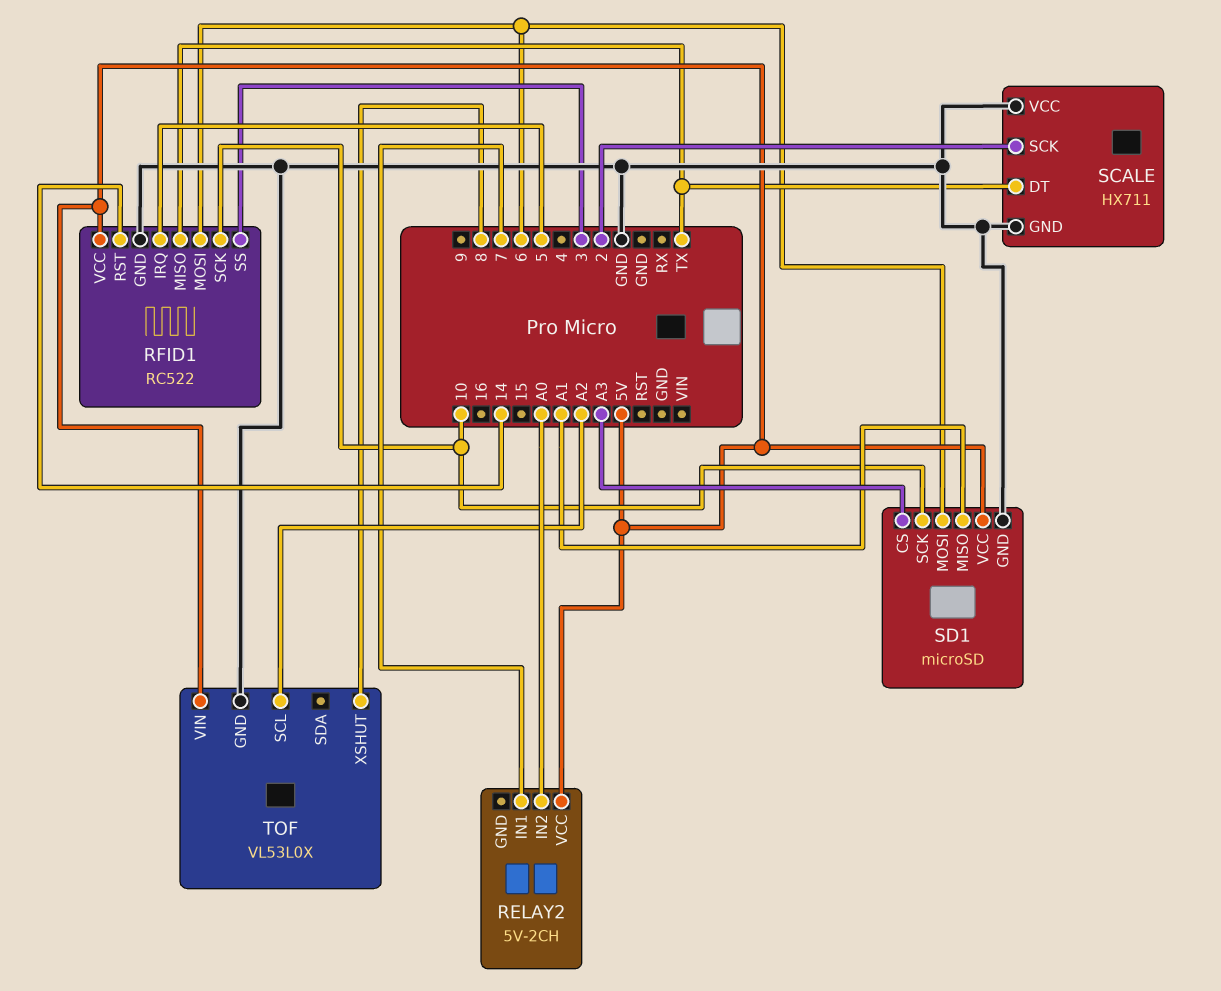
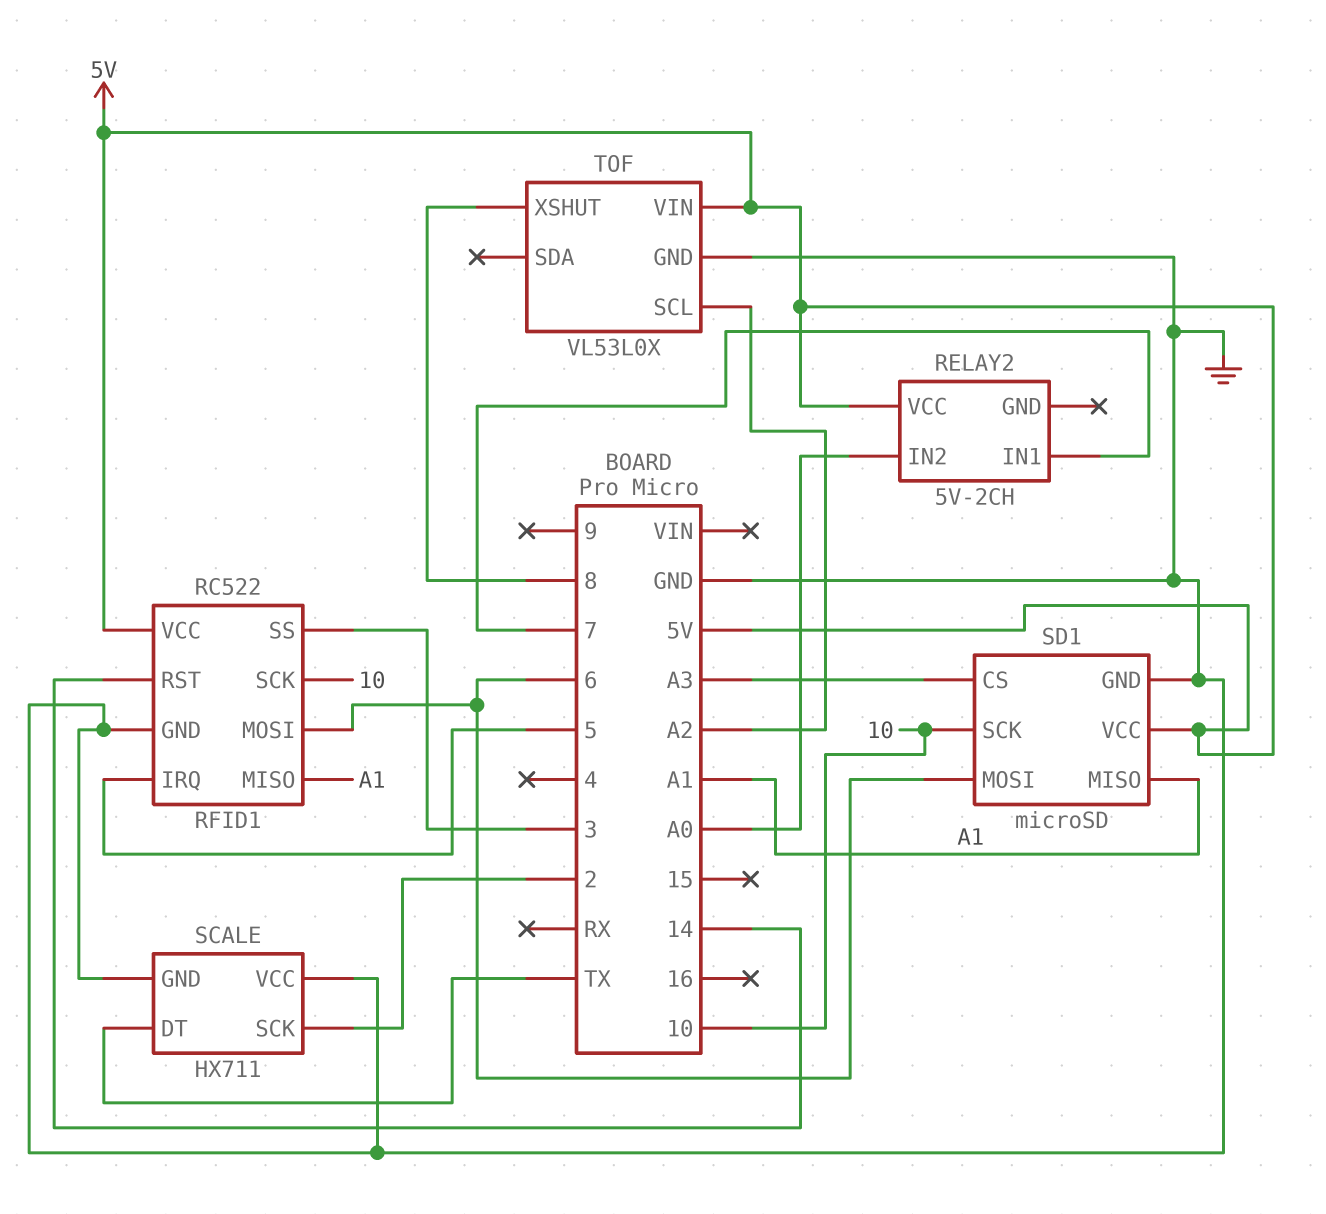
RFID1 pin MISO: TX -> A1

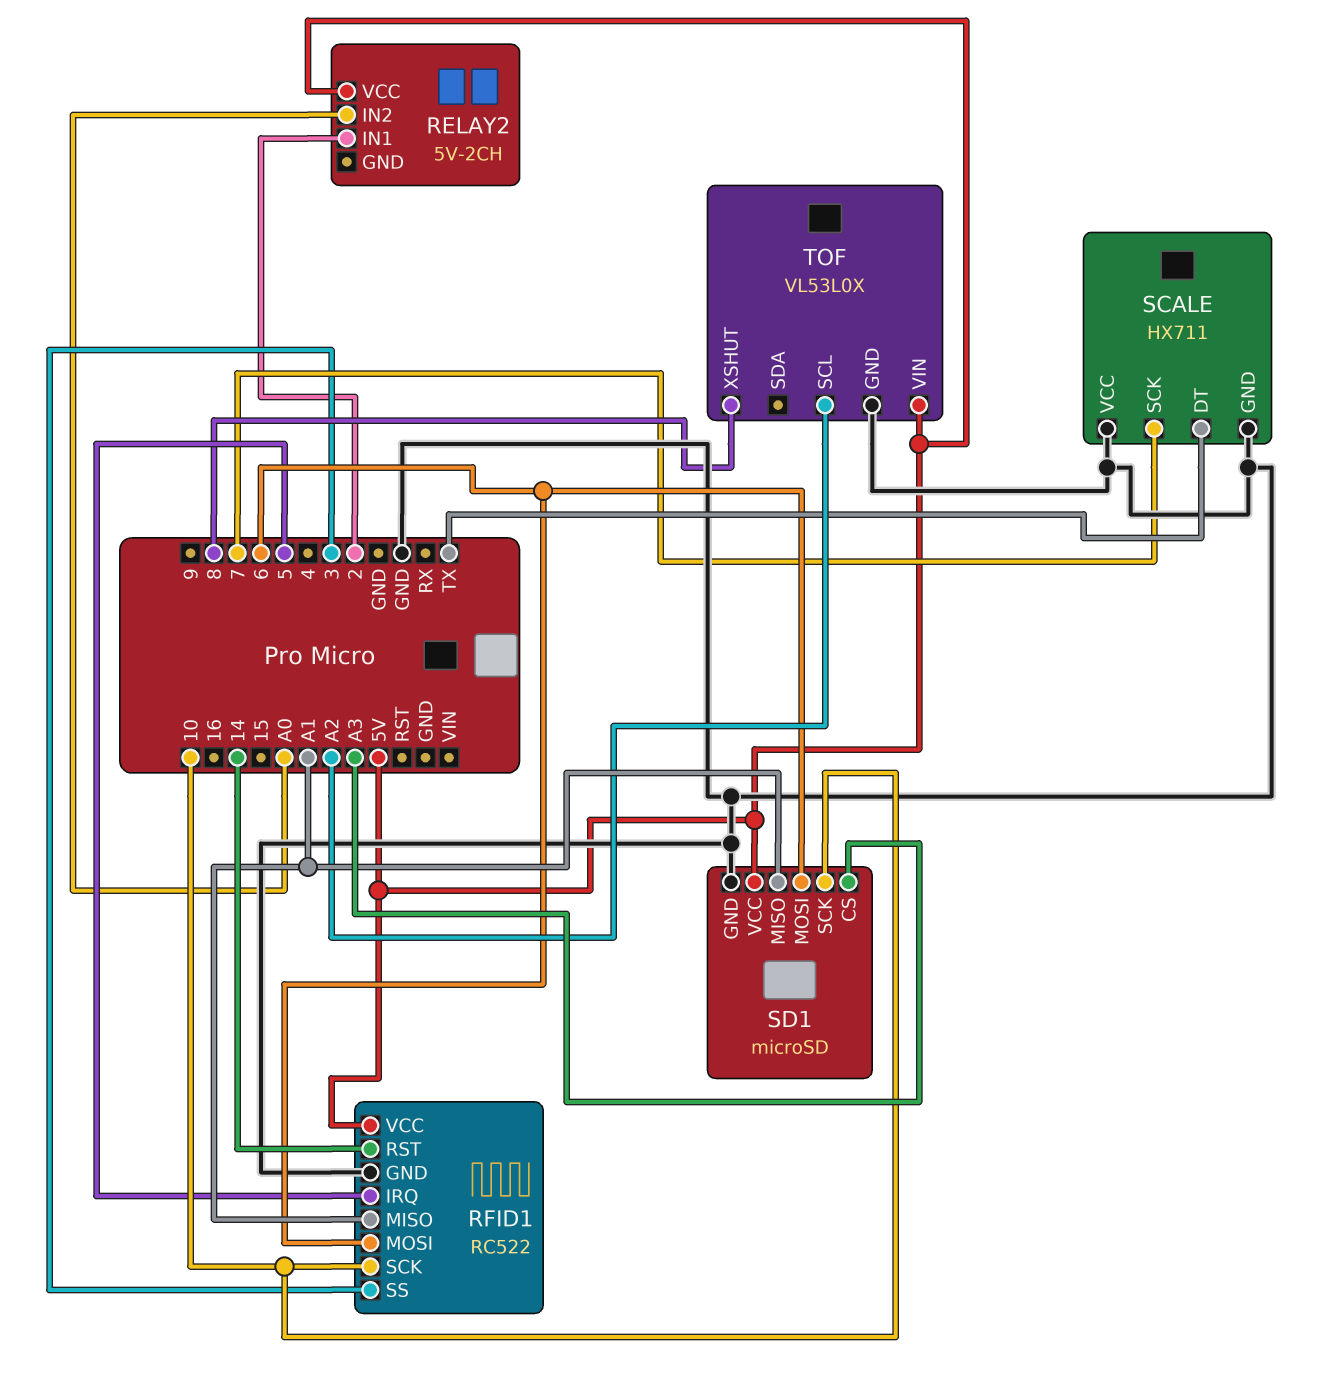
RELAY2 pin IN1: 7 -> 2
SCALE pin SCK: 2 -> 7

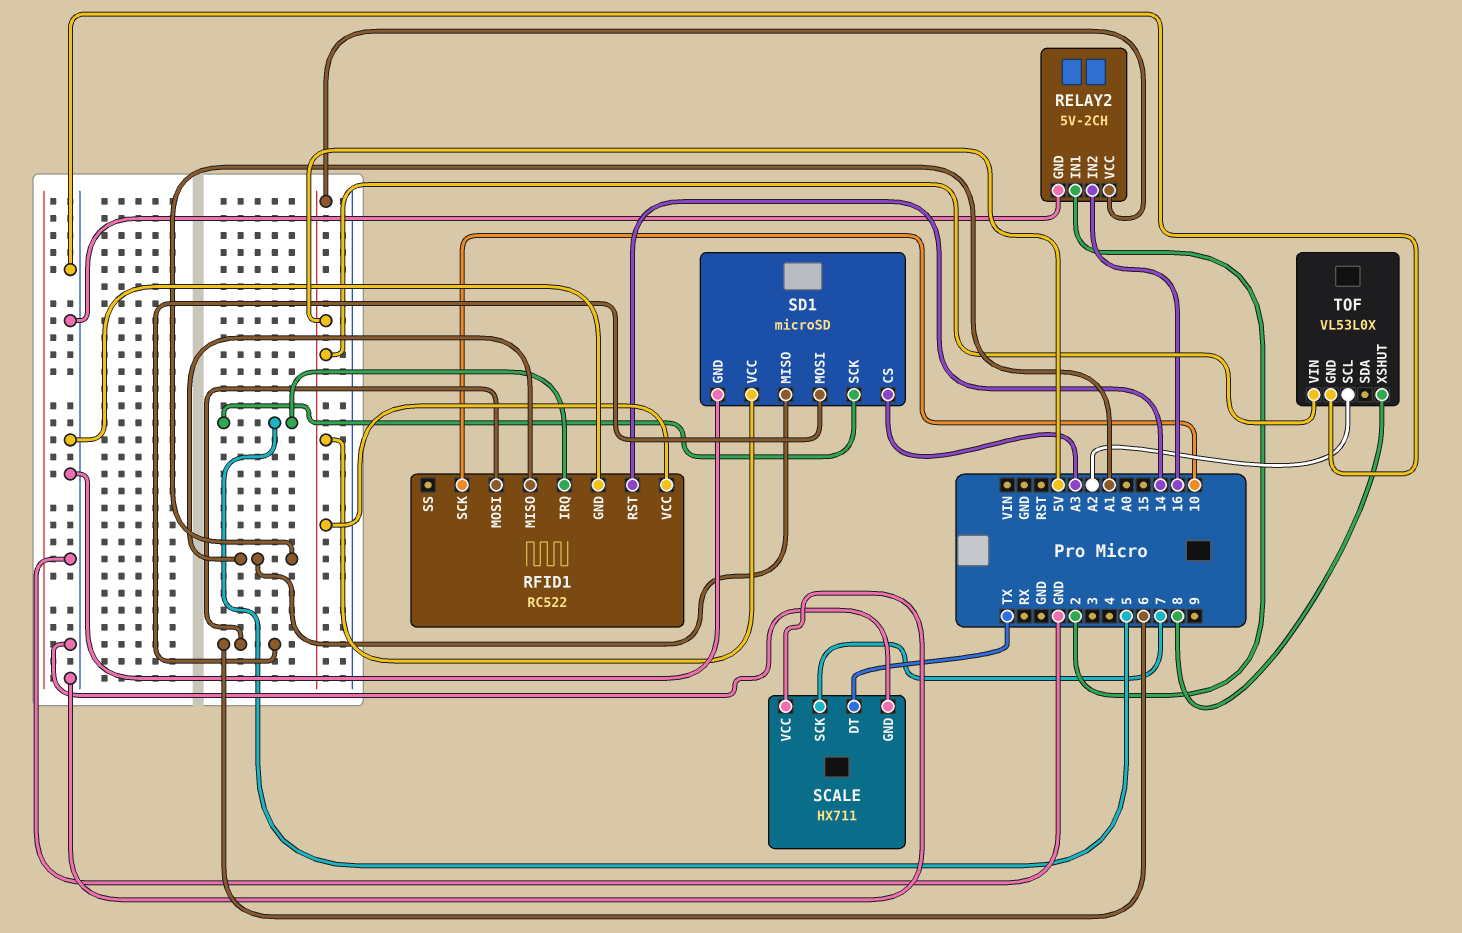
RELAY2 pin GND: none -> GND
RELAY2 pin IN2: A0 -> 16
RFID1 pin SS: 3 -> none
SD1 pin SCK: 10 -> 5

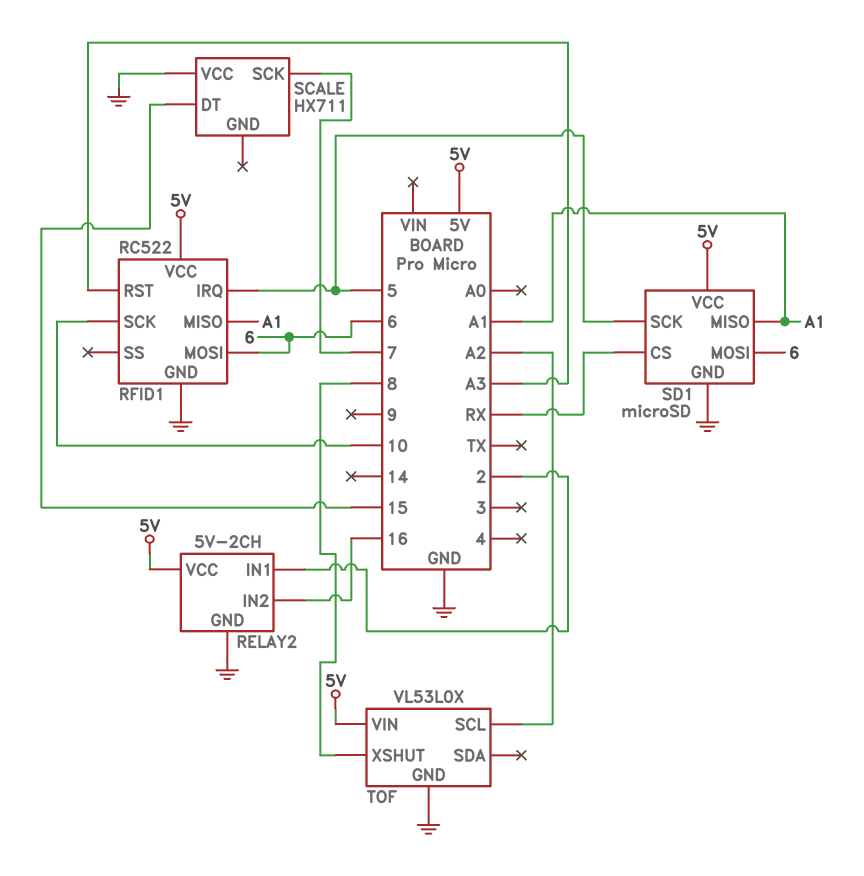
RFID1 pin RST: 14 -> A3
SCALE pin DT: TX -> 15
SCALE pin GND: GND -> none
SD1 pin CS: A3 -> RX

